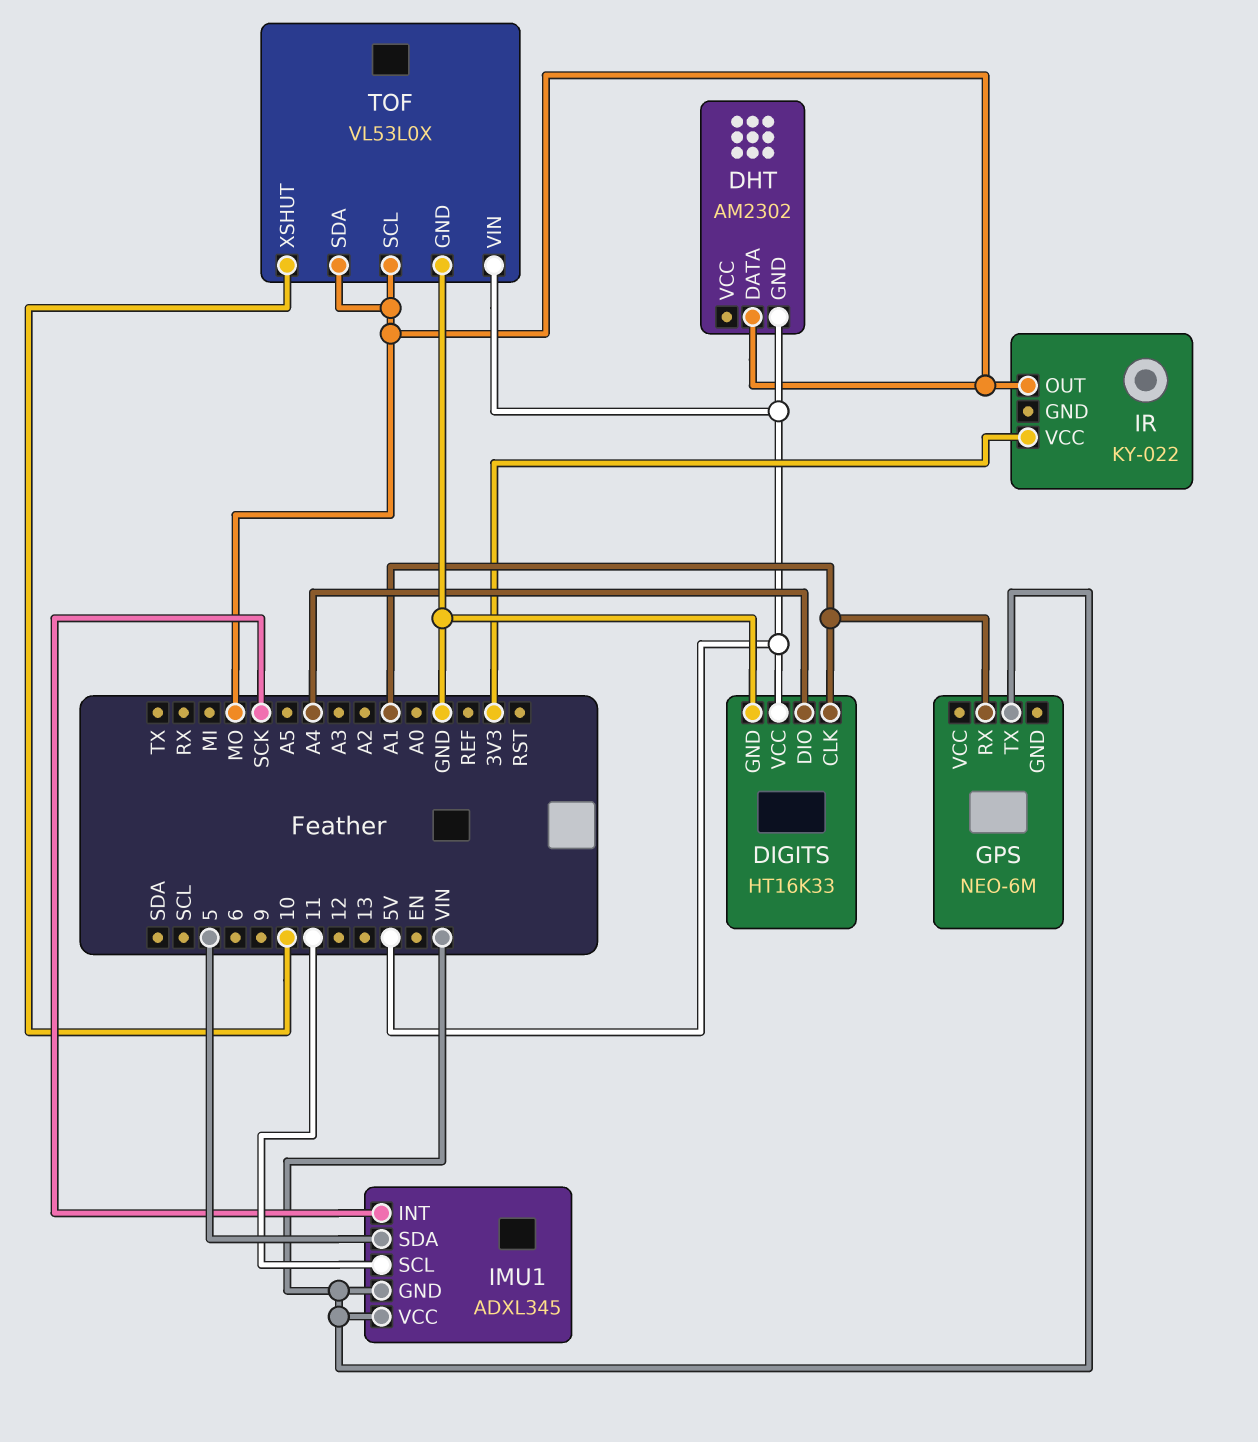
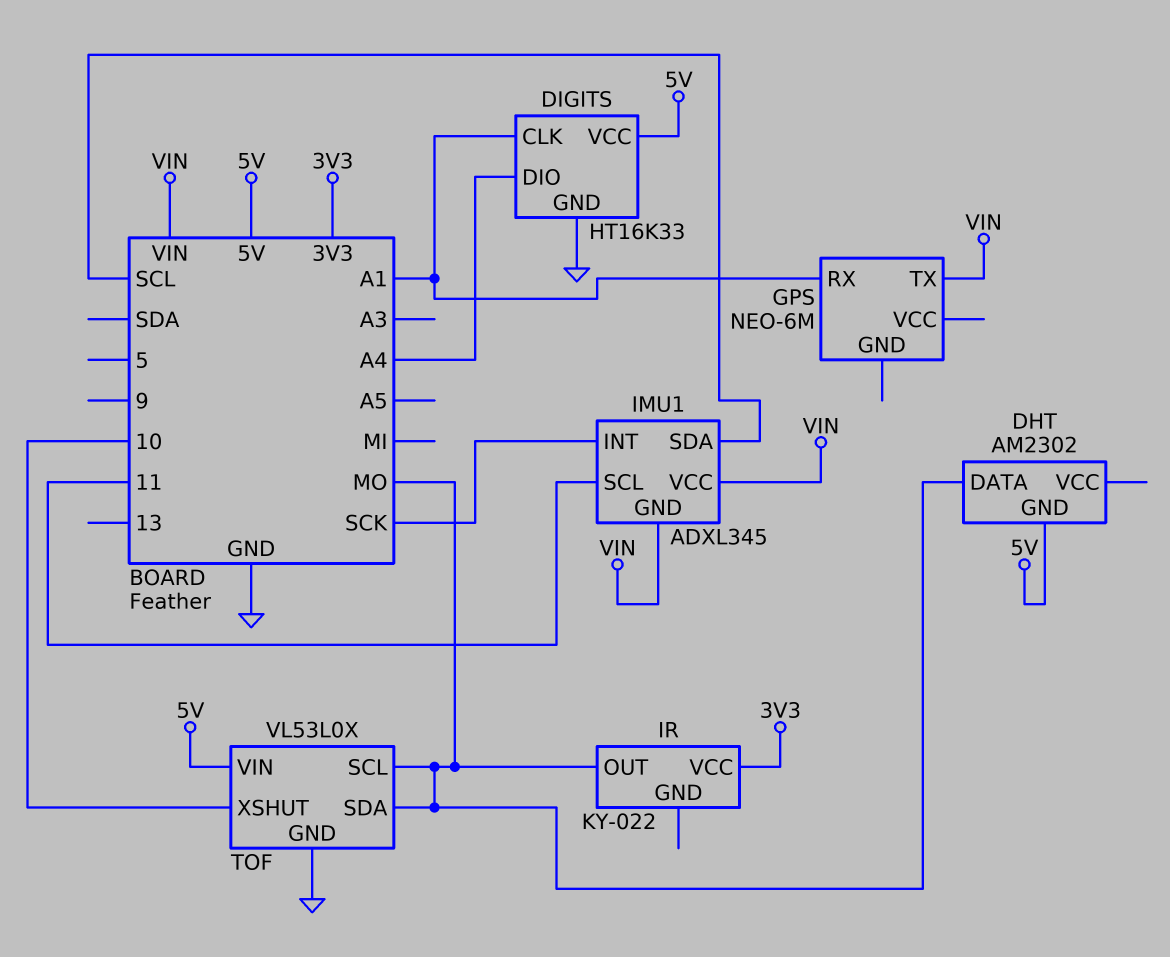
IMU1 pin SDA: 5 -> SCL

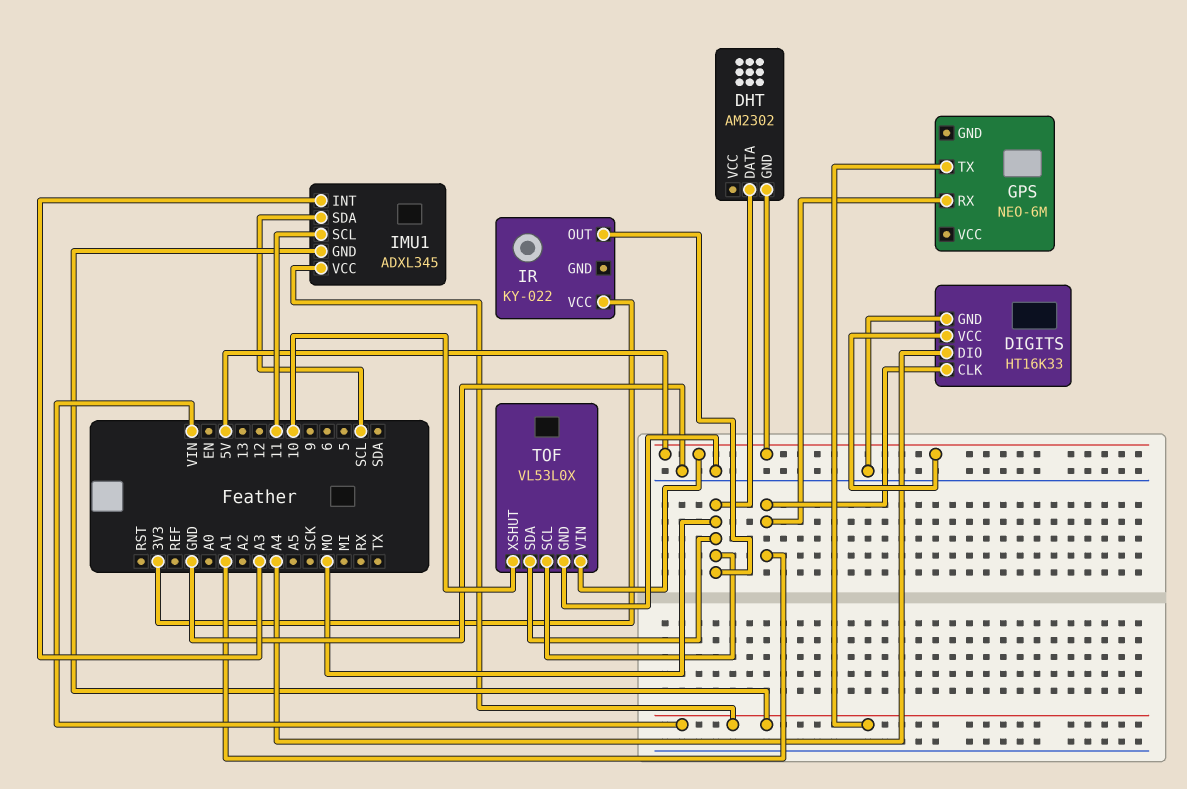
IMU1 pin INT: SCK -> A3

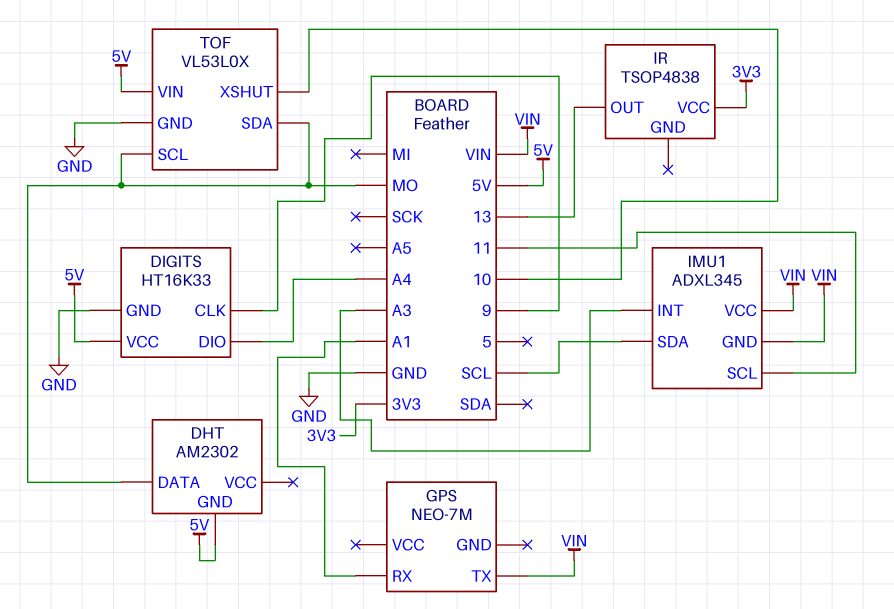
DIGITS pin CLK: A1 -> 9
GPS: NEO-6M -> NEO-7M
IR: KY-022 -> TSOP4838
IR pin OUT: MO -> 13

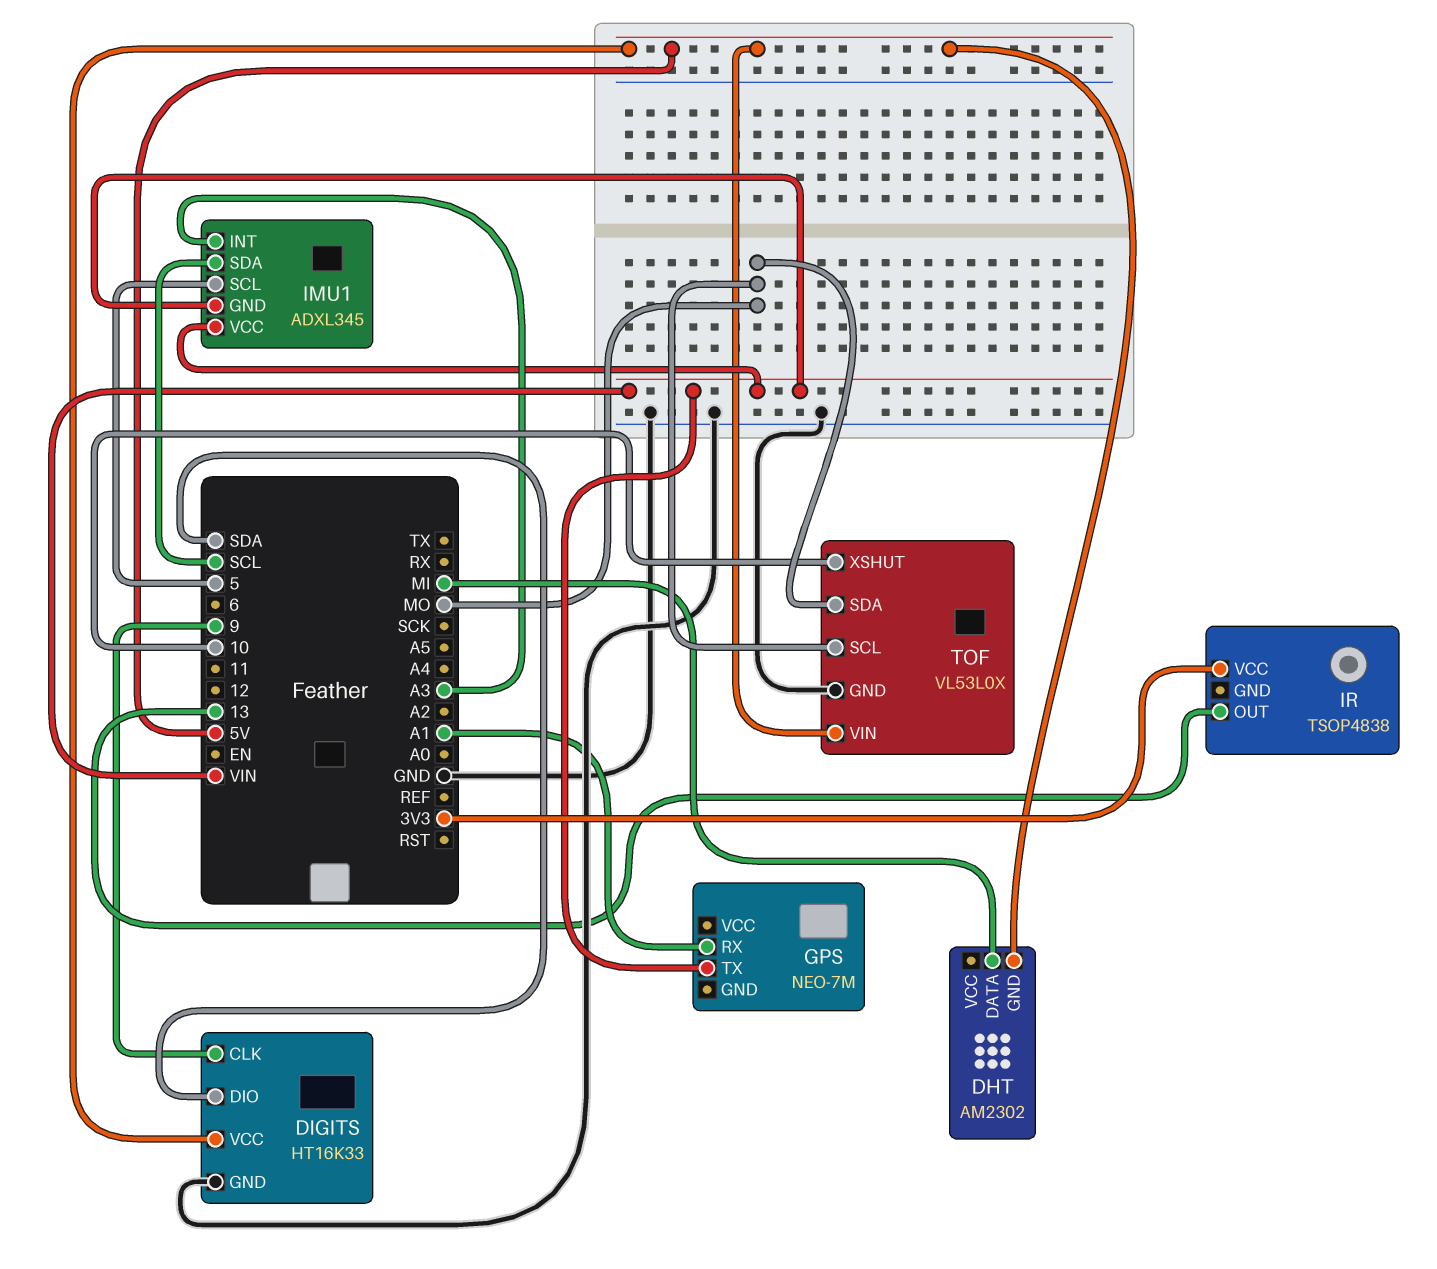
DHT pin DATA: MO -> MI
DIGITS pin DIO: A4 -> SDA
IMU1 pin SCL: 11 -> 5

